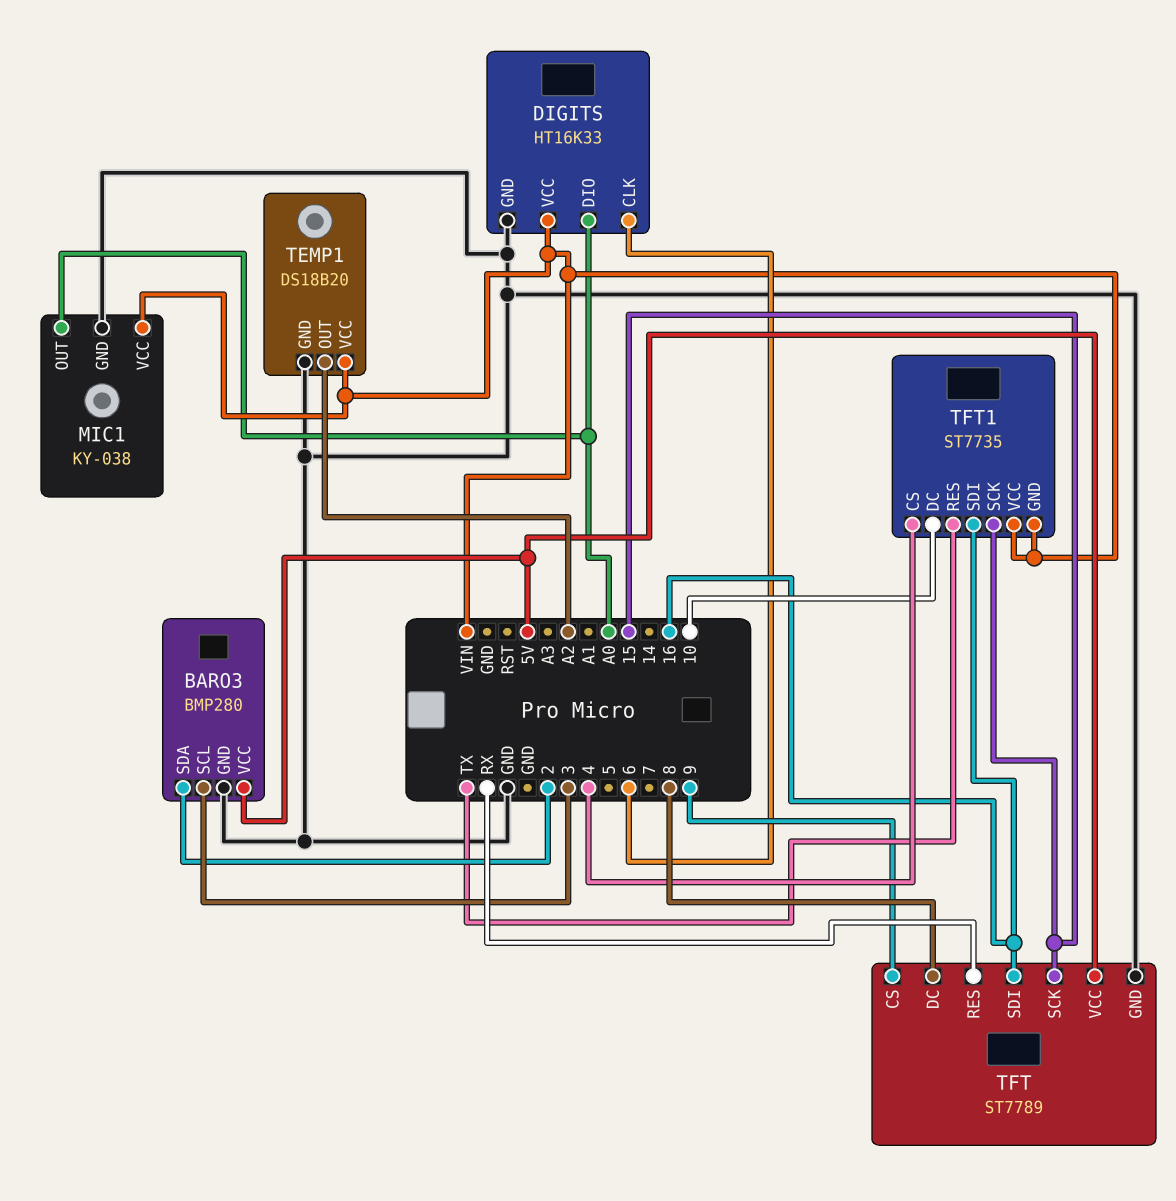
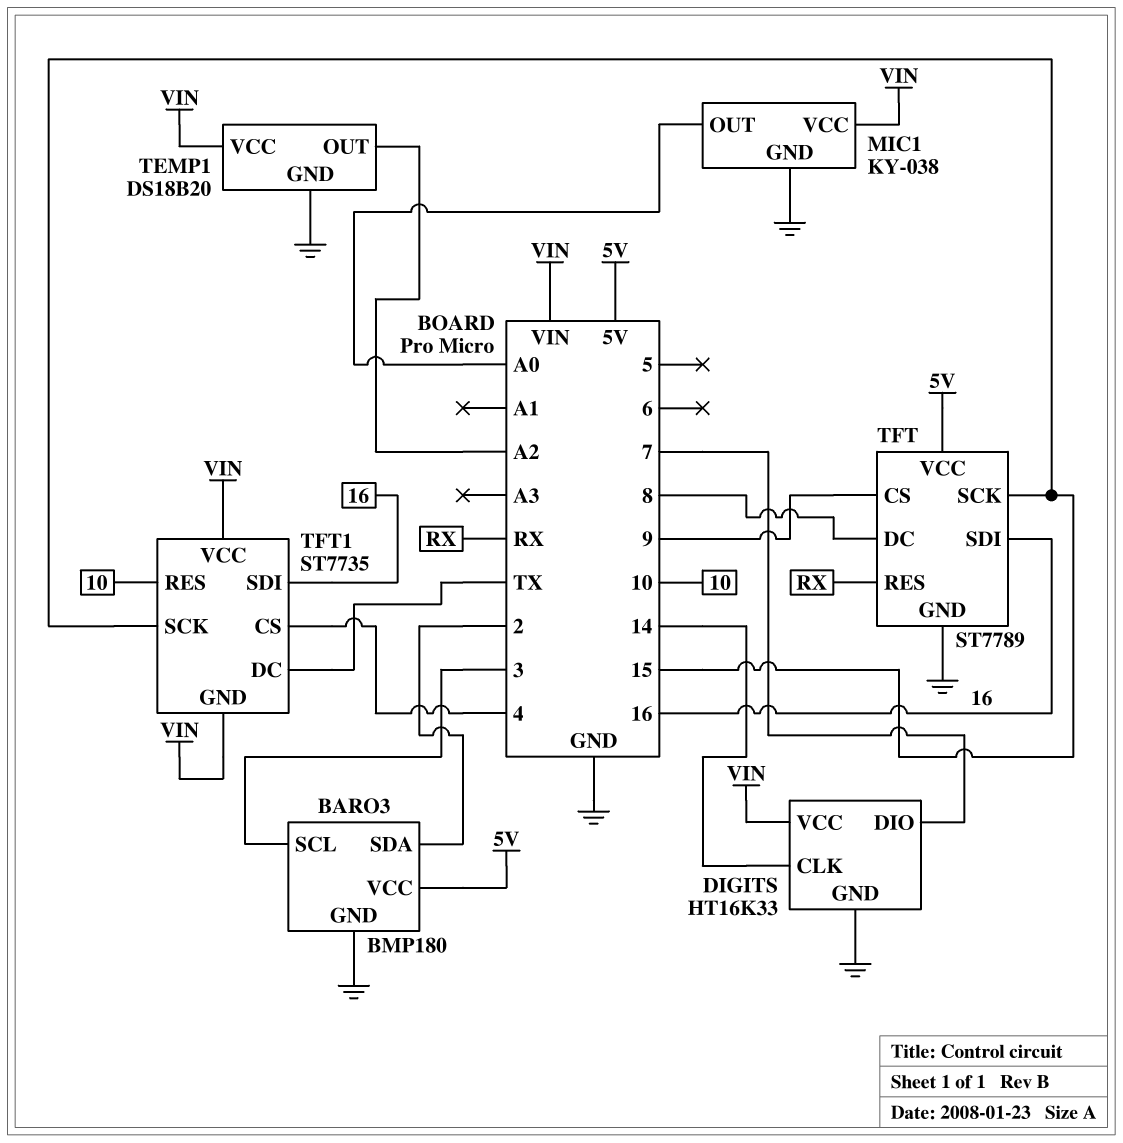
BARO3: BMP280 -> BMP180
DIGITS pin CLK: 6 -> 14
DIGITS pin DIO: A0 -> 7
TFT1 pin DC: 10 -> TX
TFT1 pin RES: TX -> 10

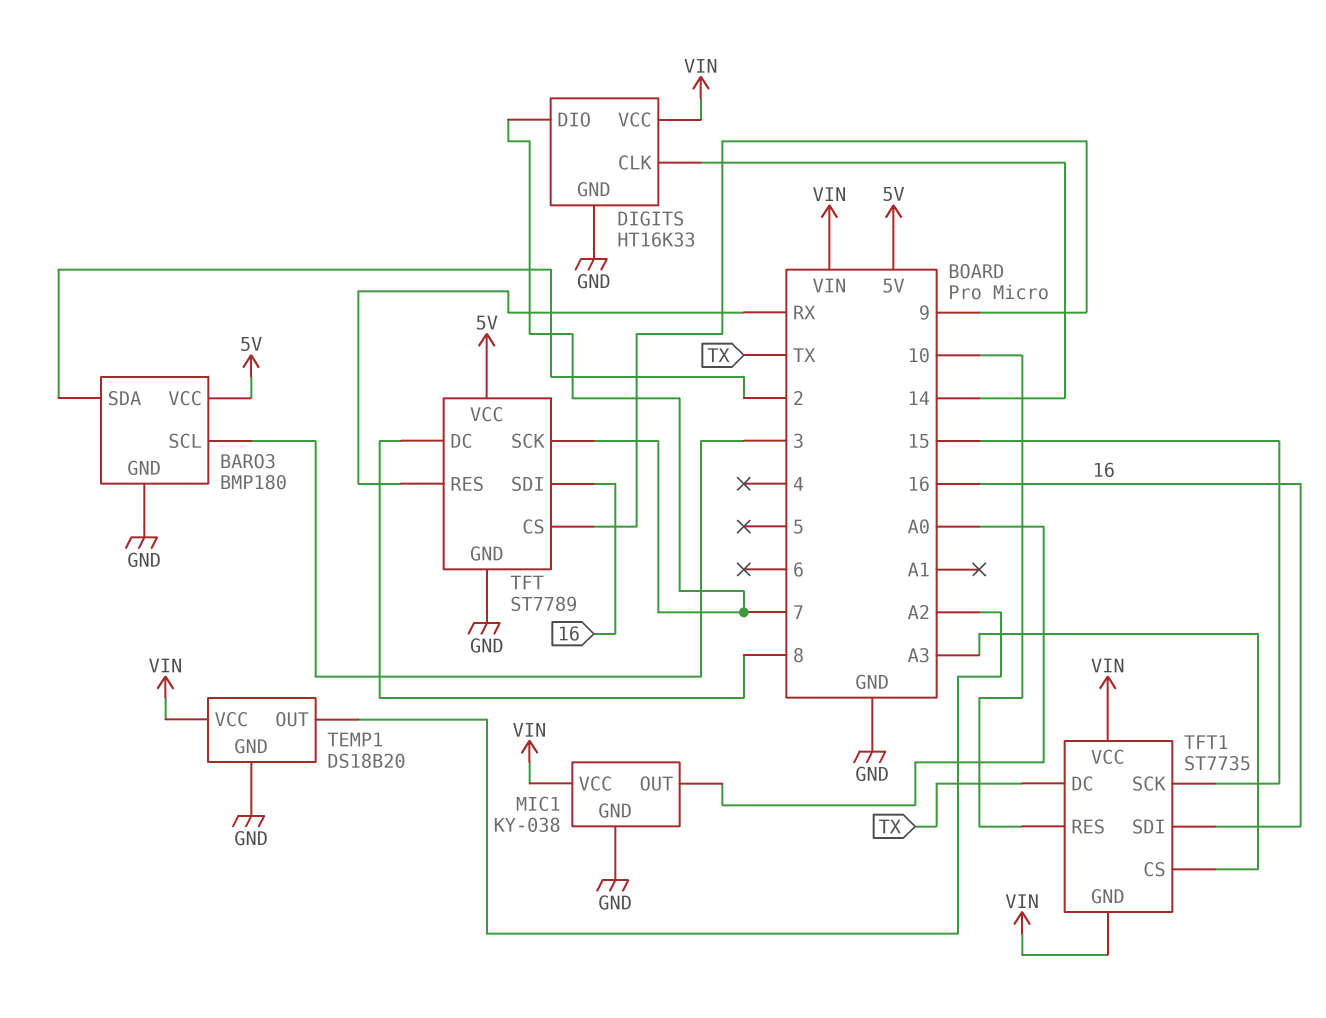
TFT pin SCK: 15 -> 7
TFT1 pin CS: 4 -> A3

